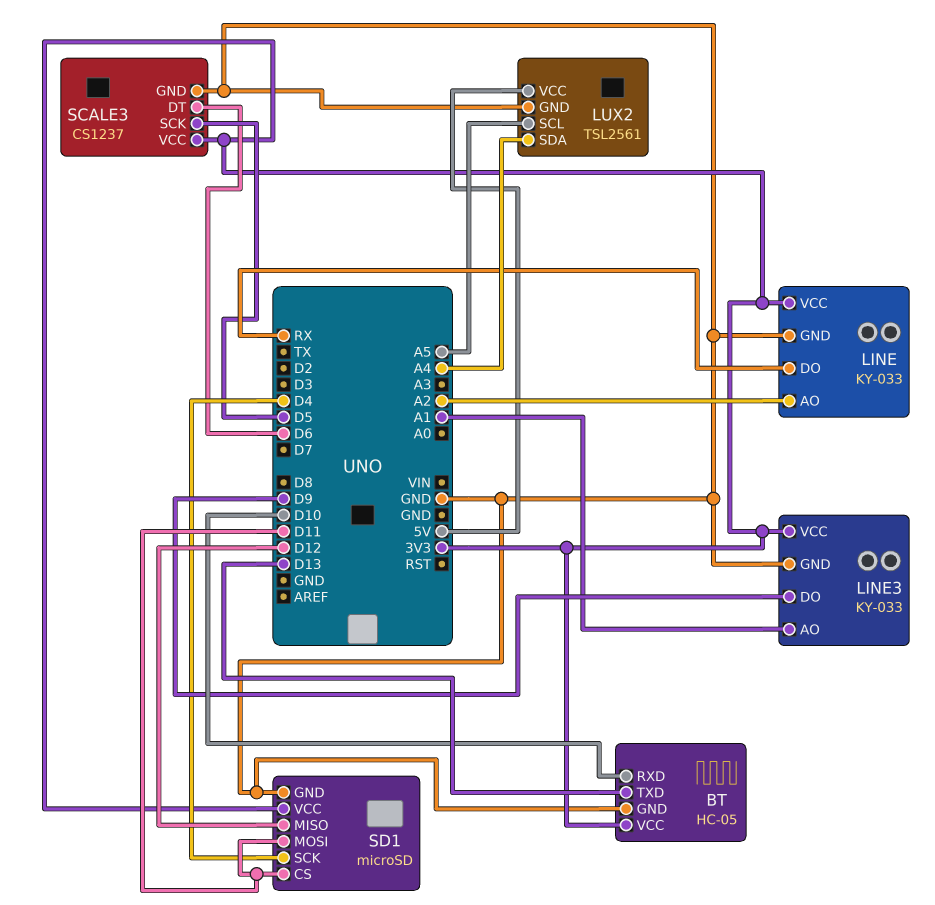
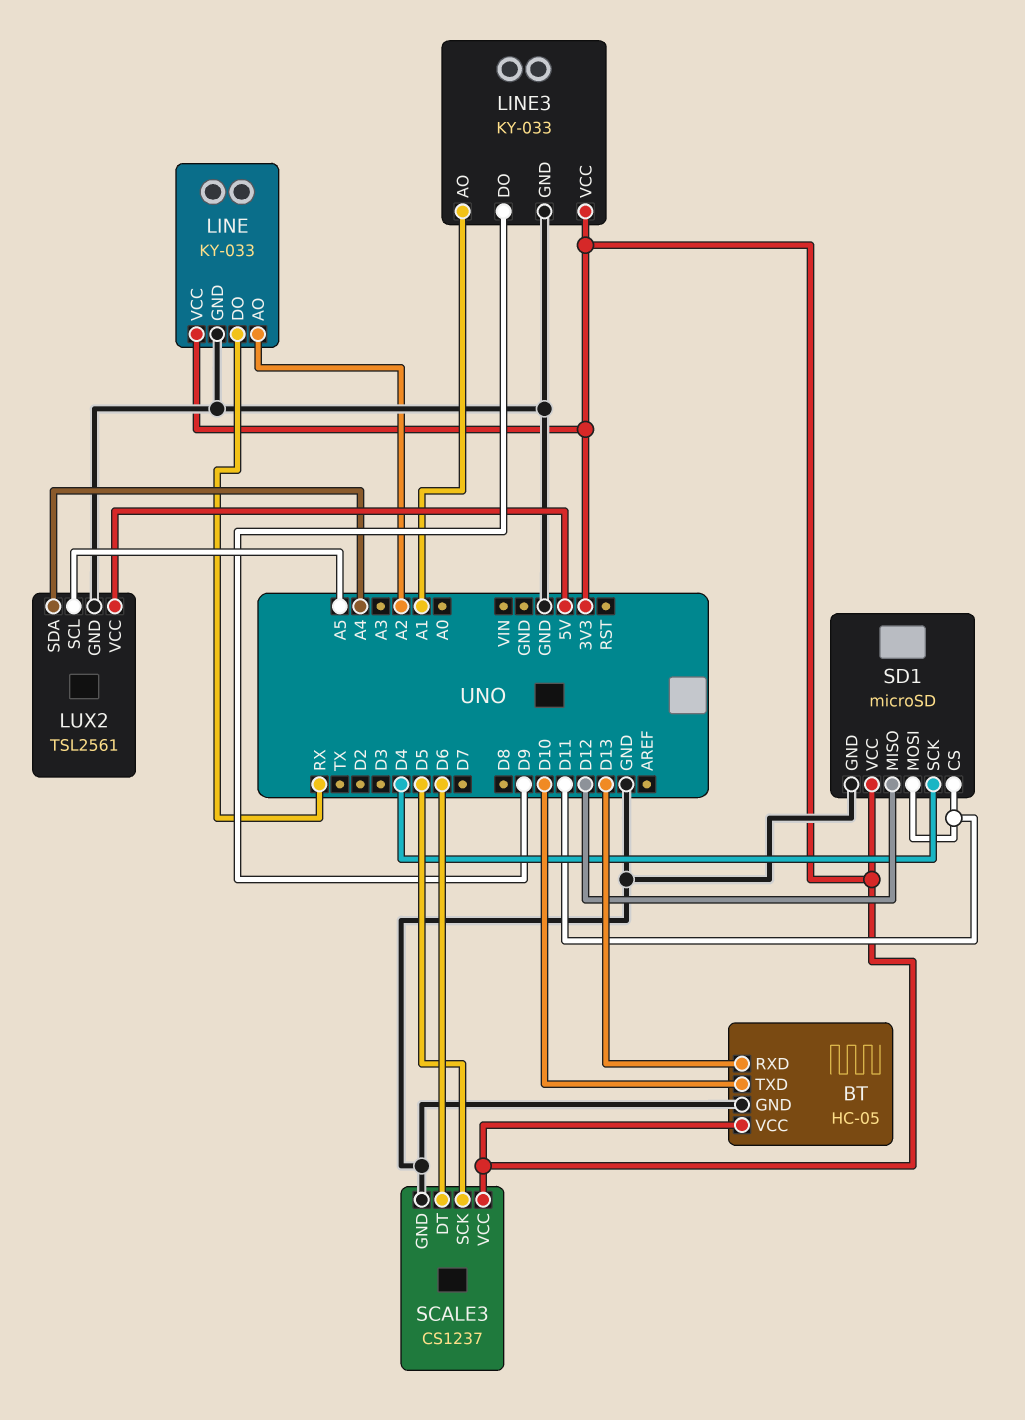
BT pin RXD: D10 -> D13
BT pin TXD: D13 -> D10

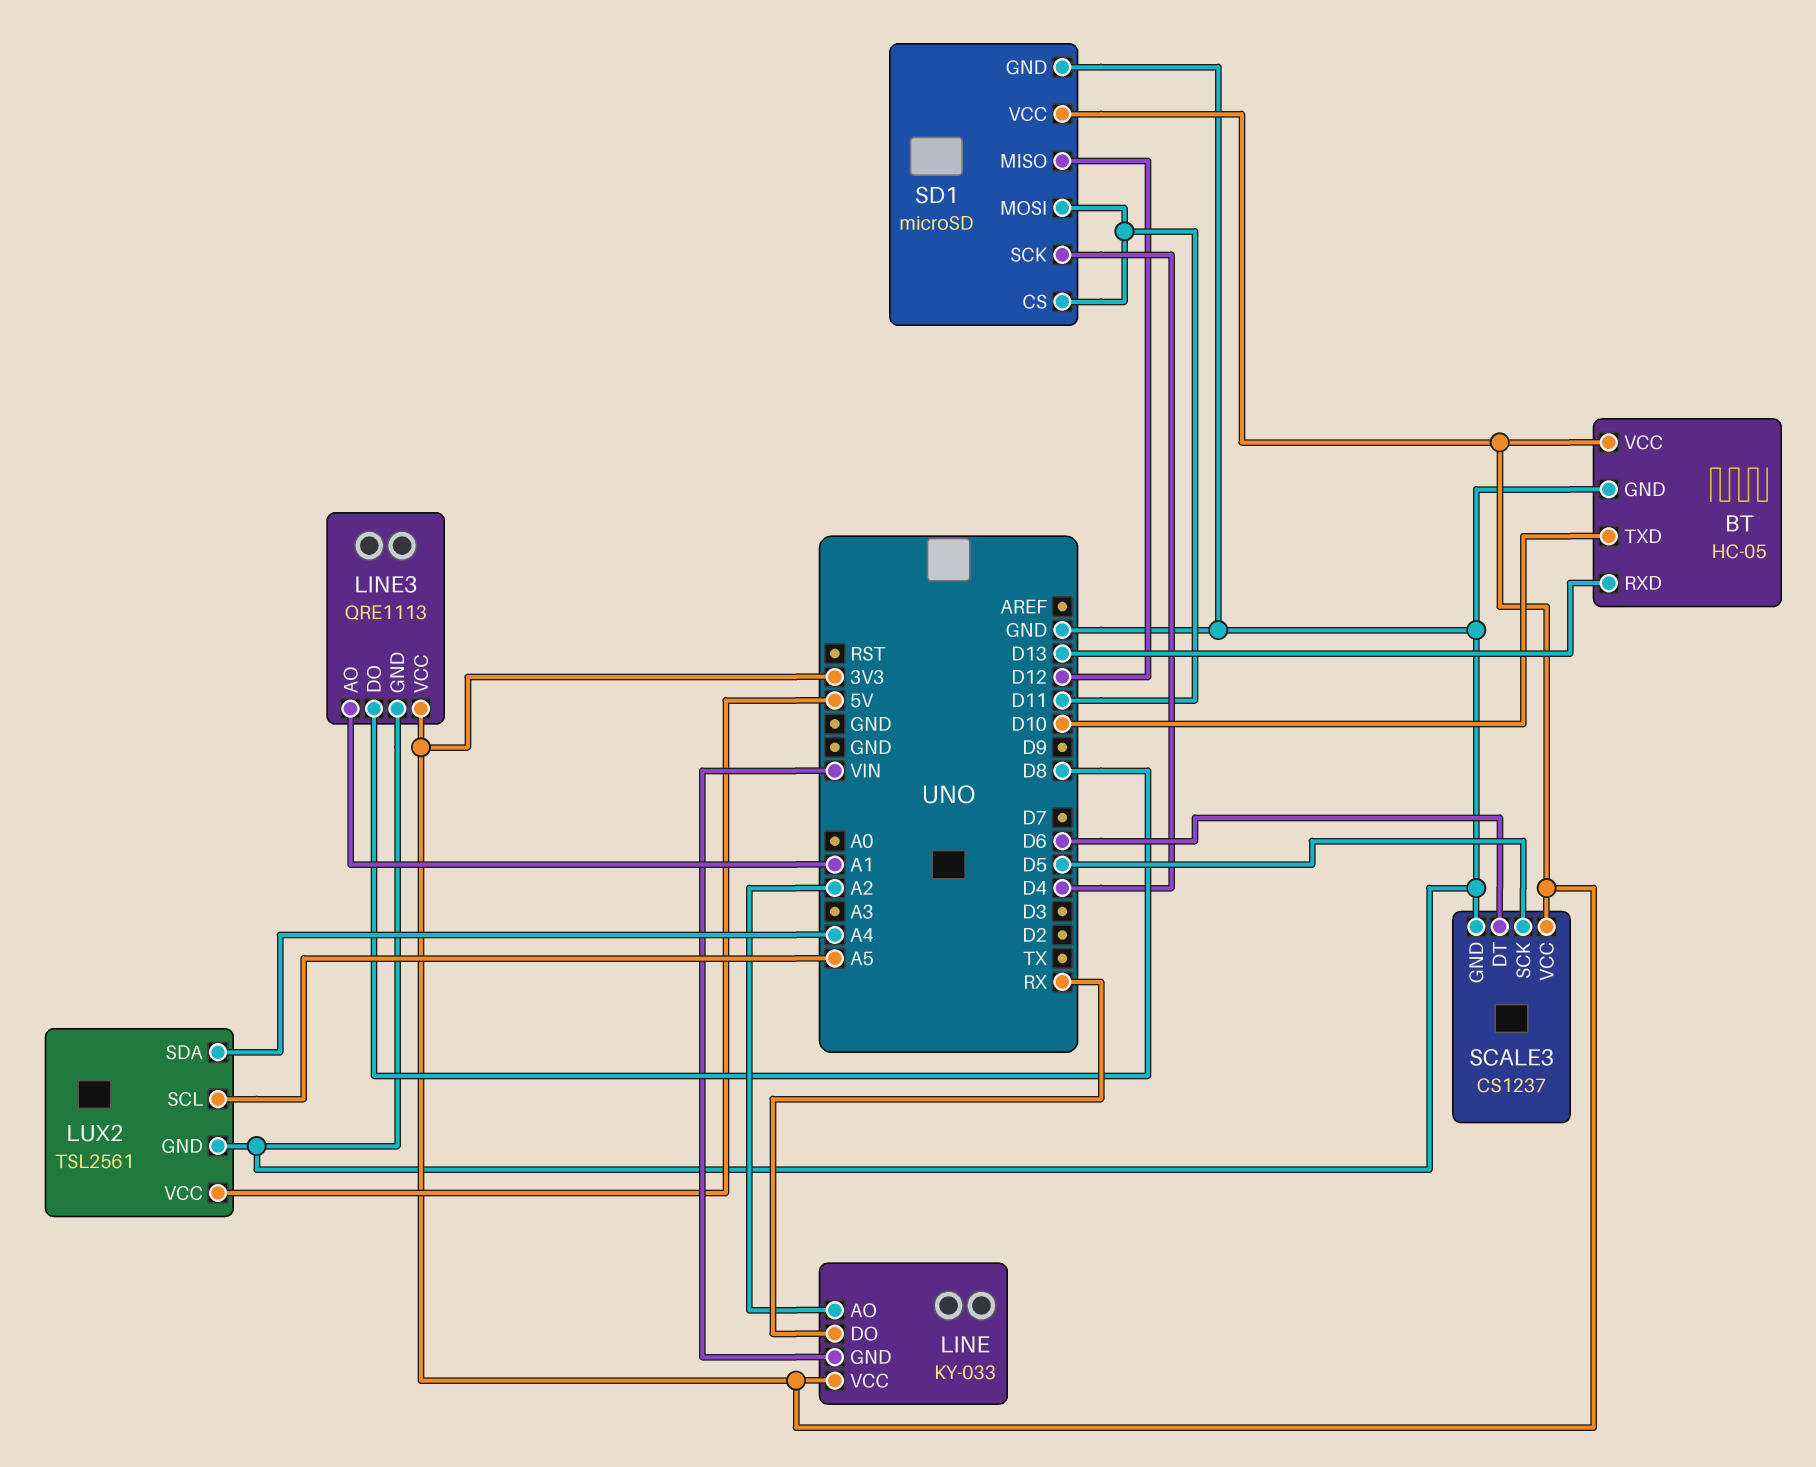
LINE pin GND: GND -> VIN
LINE3: KY-033 -> QRE1113
LINE3 pin DO: D9 -> D8

